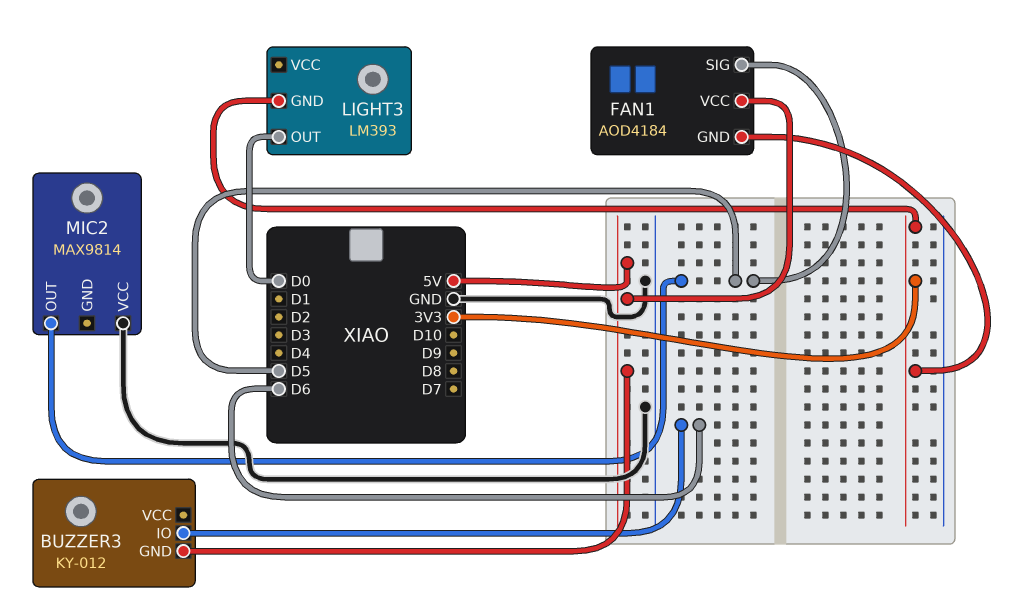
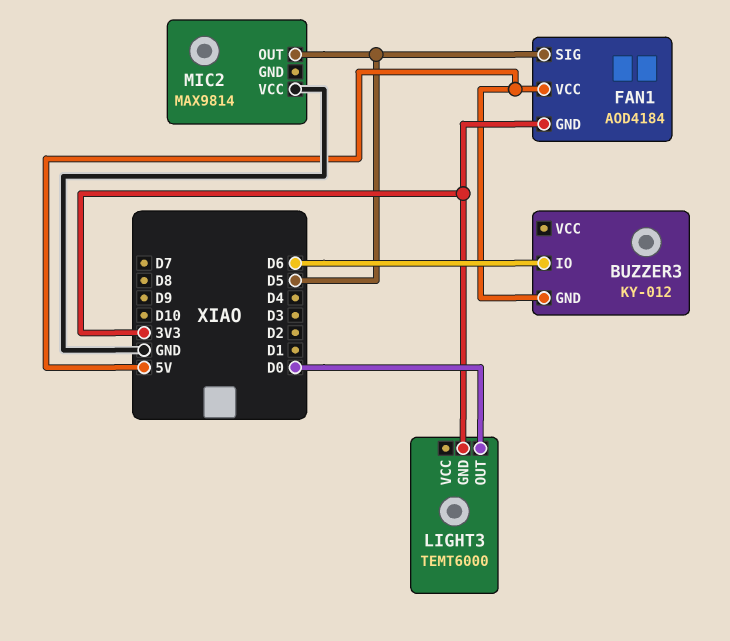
LIGHT3: LM393 -> TEMT6000

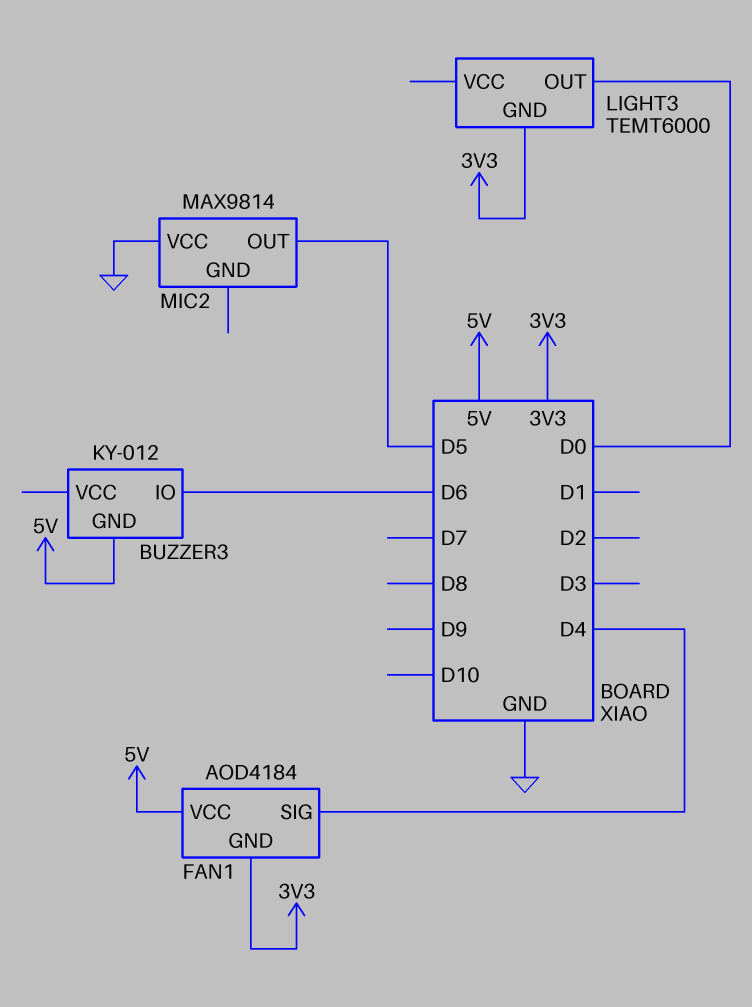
FAN1 pin SIG: D5 -> D4

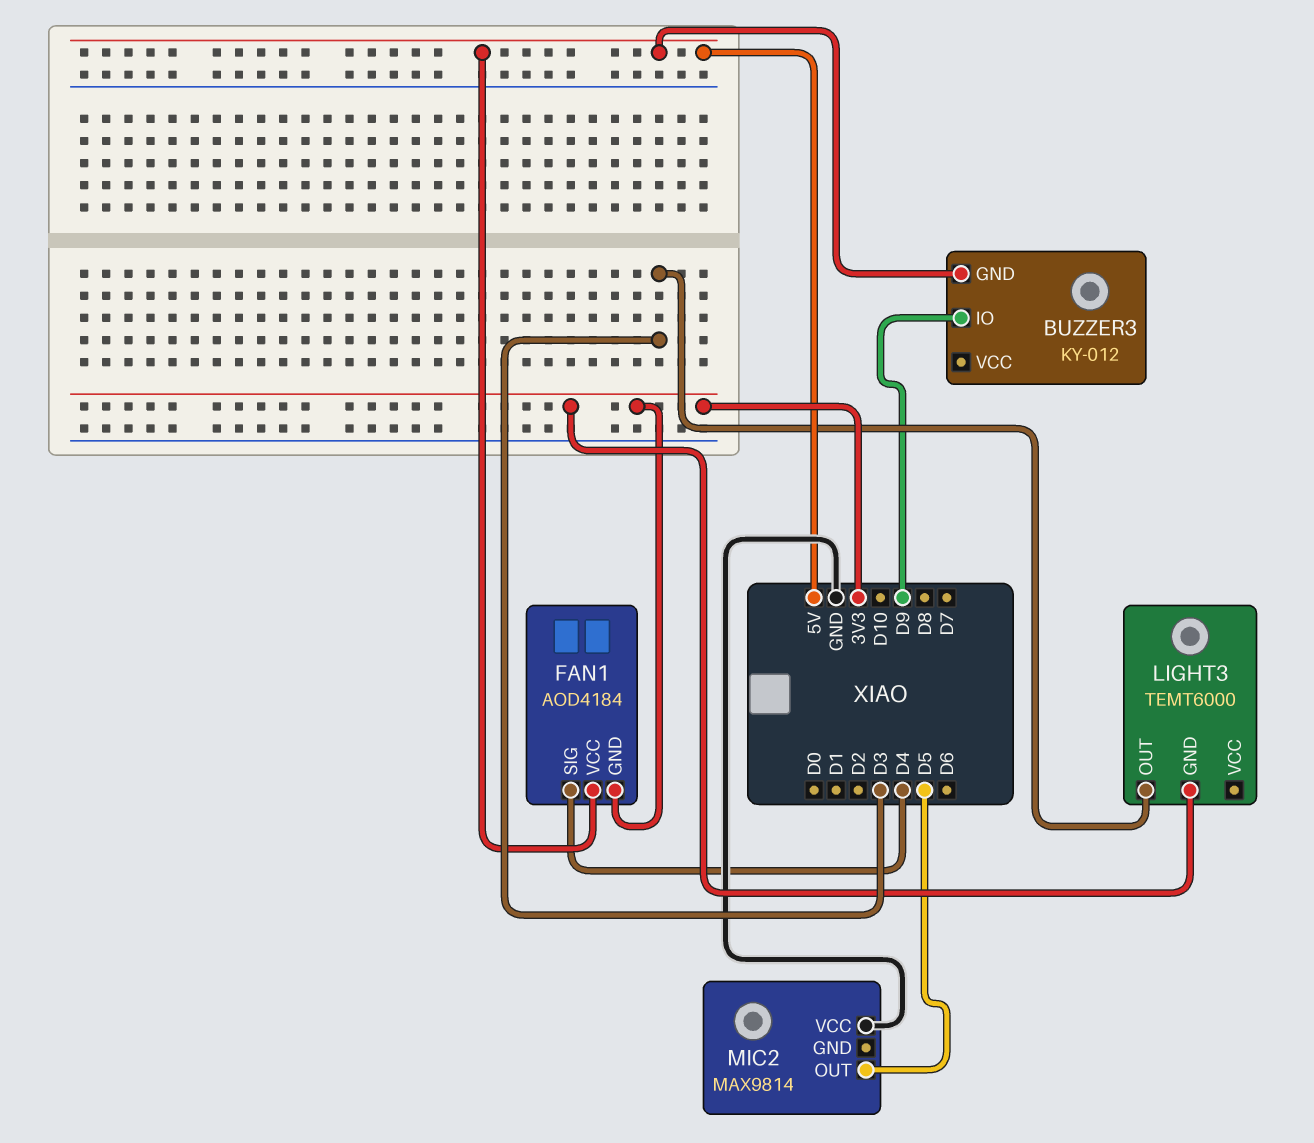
BUZZER3 pin IO: D6 -> D9
LIGHT3 pin OUT: D0 -> D3

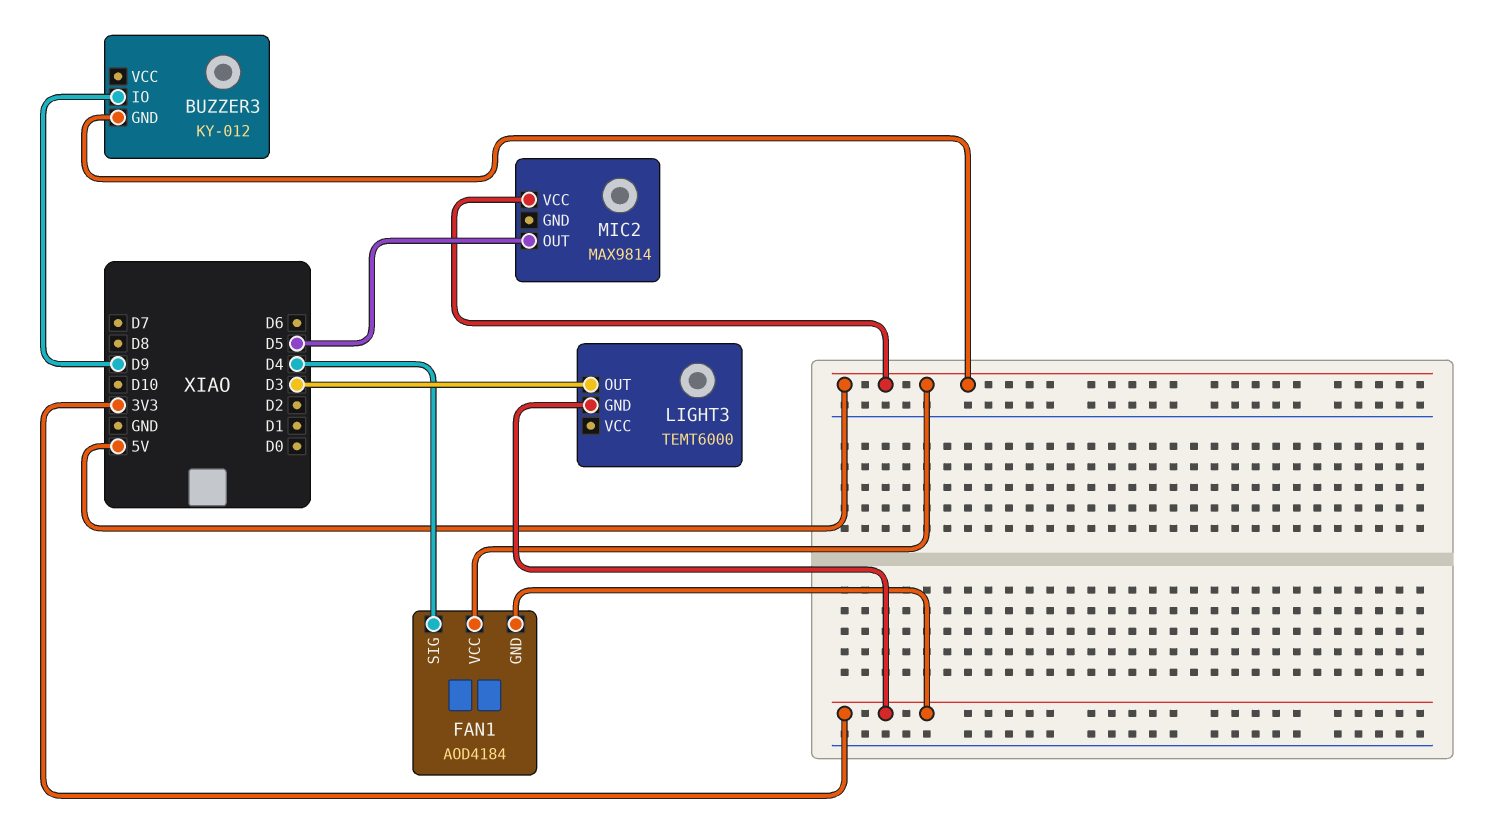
MIC2 pin VCC: GND -> 5V

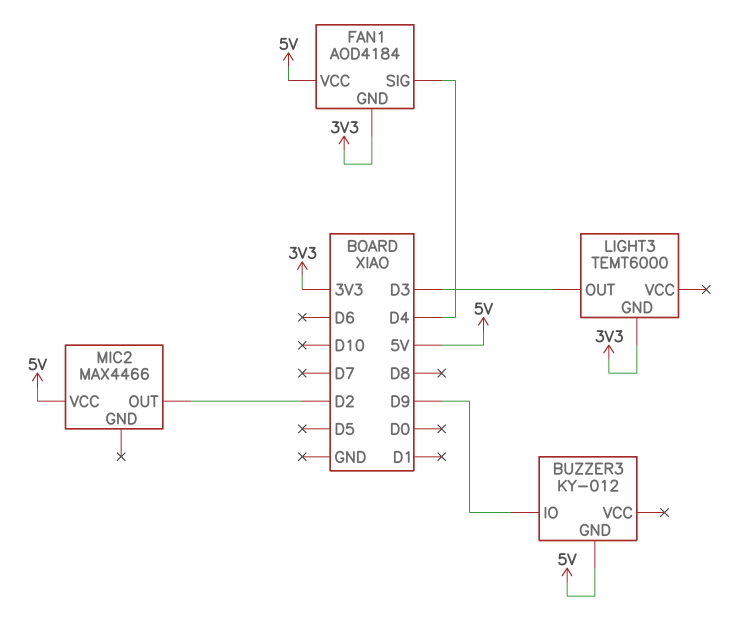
MIC2: MAX9814 -> MAX4466
MIC2 pin OUT: D5 -> D2

